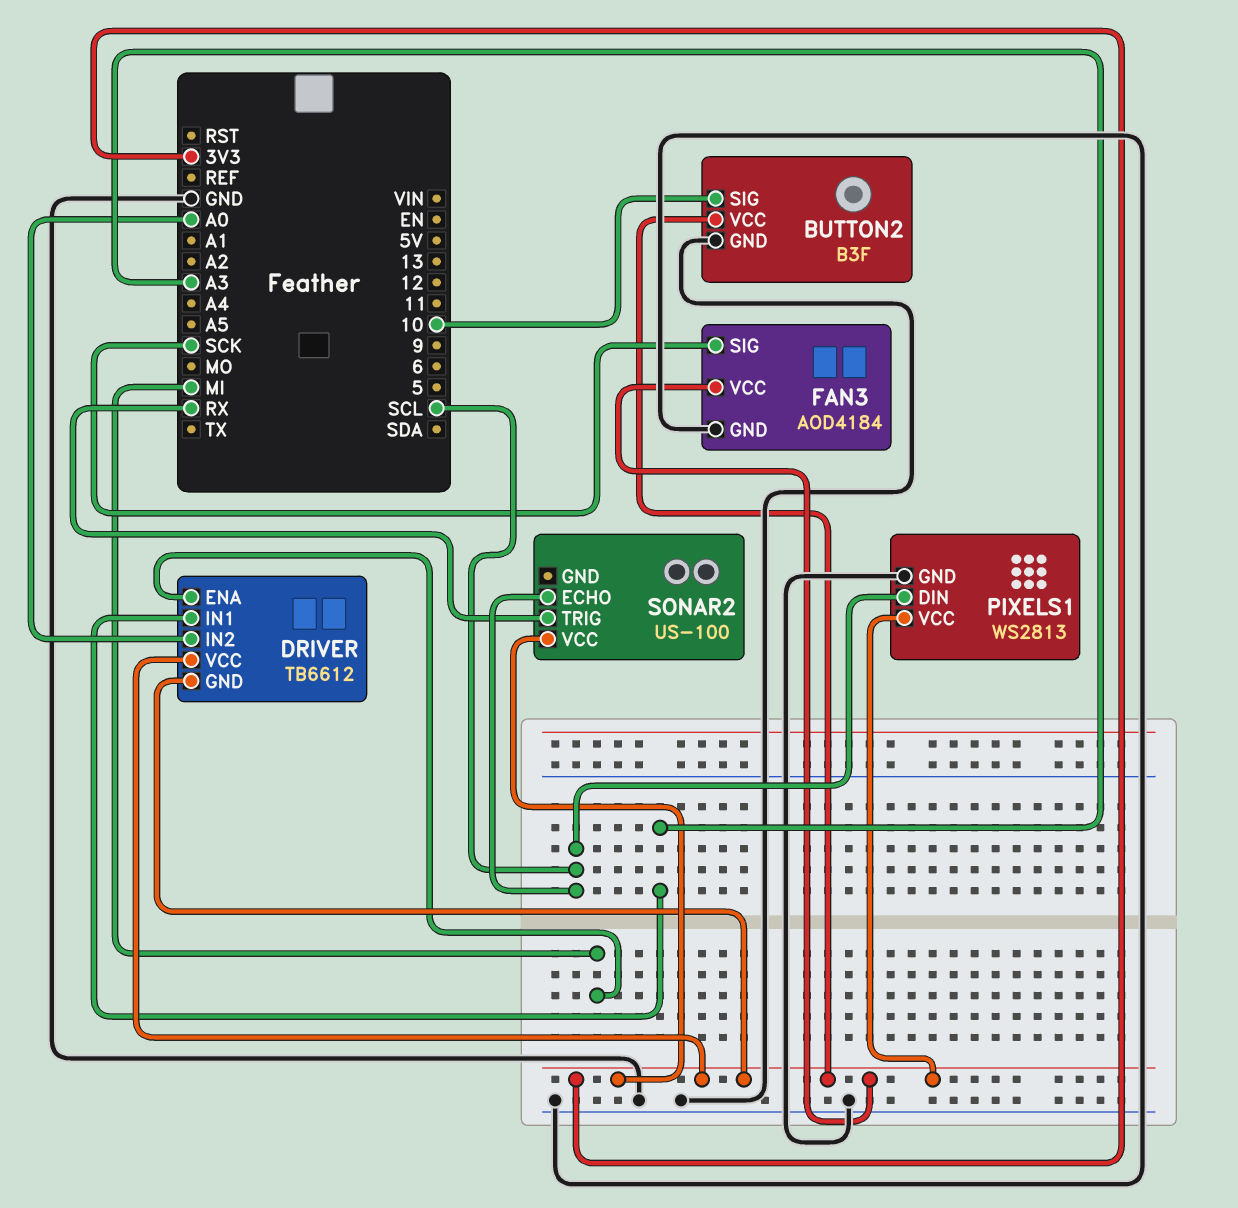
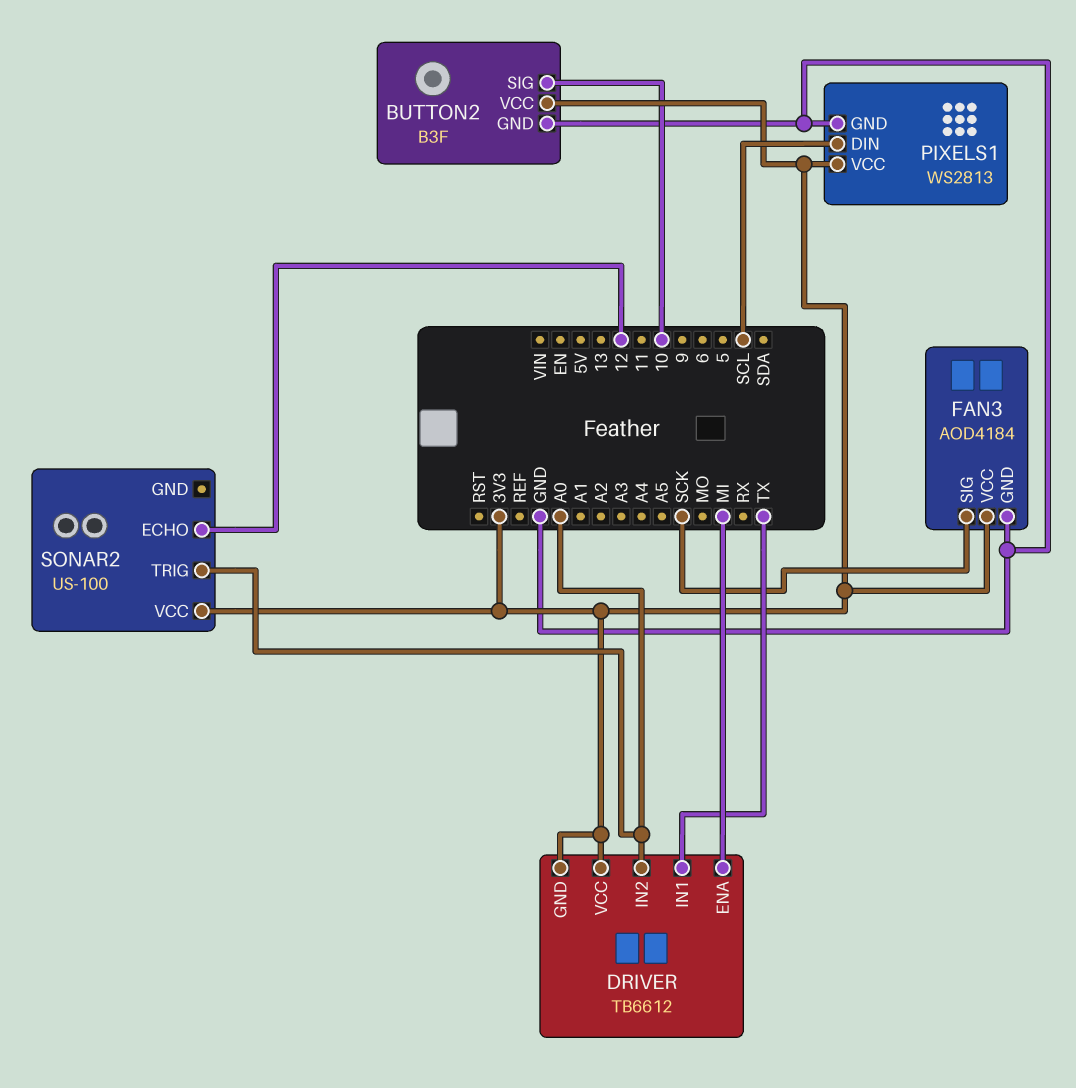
DRIVER pin IN1: A3 -> TX
SONAR2 pin ECHO: SCL -> 12
SONAR2 pin TRIG: RX -> A0

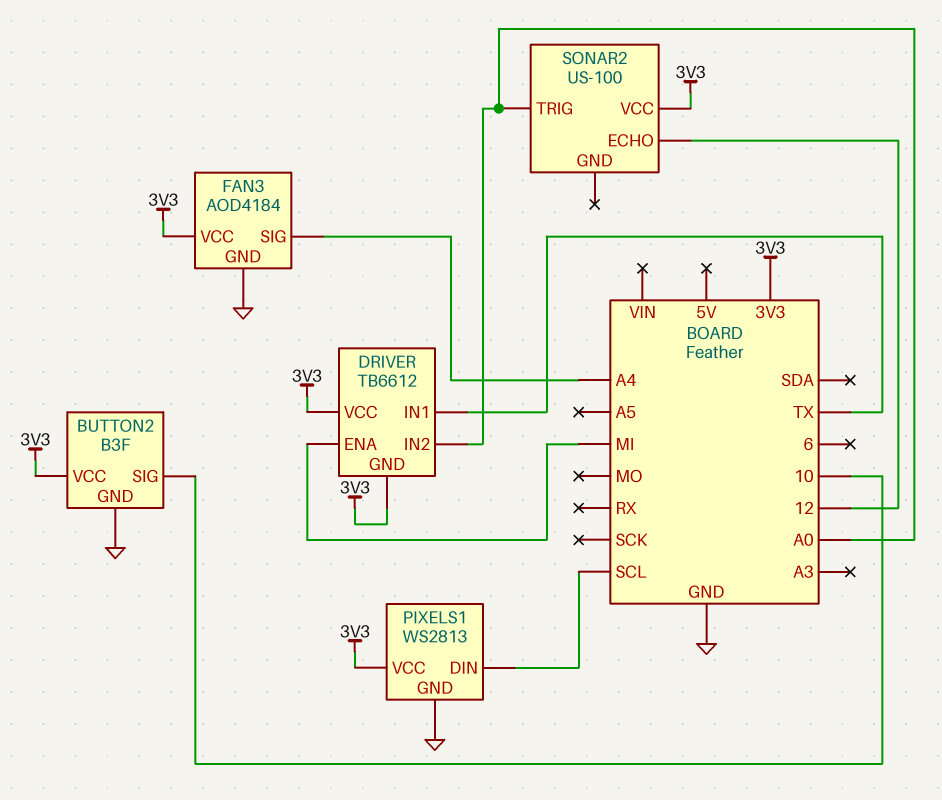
FAN3 pin SIG: SCK -> A4

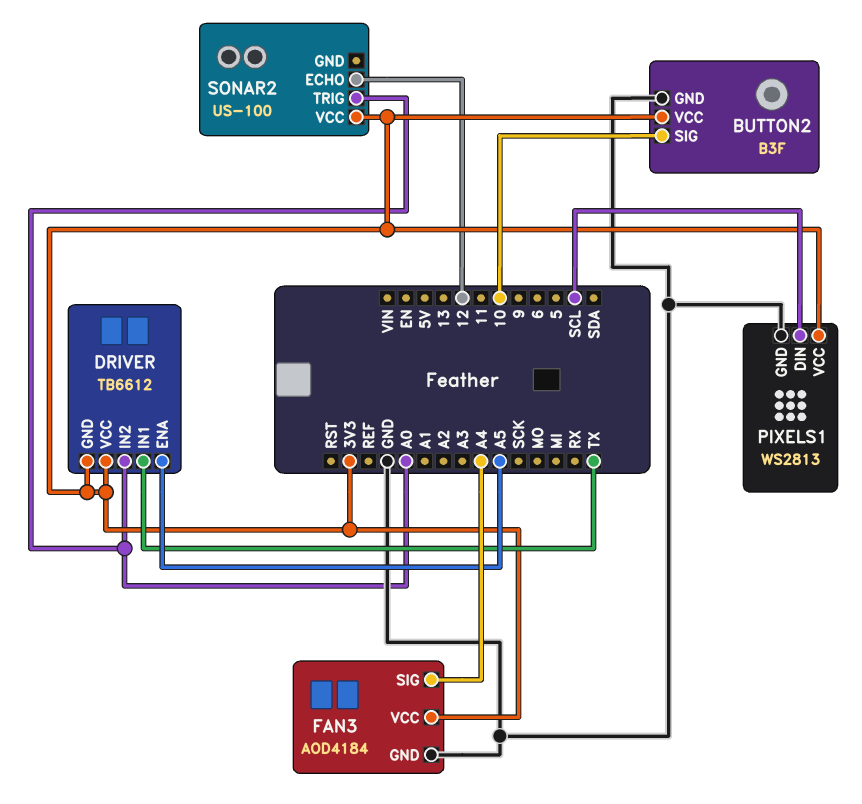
DRIVER pin ENA: MI -> A5

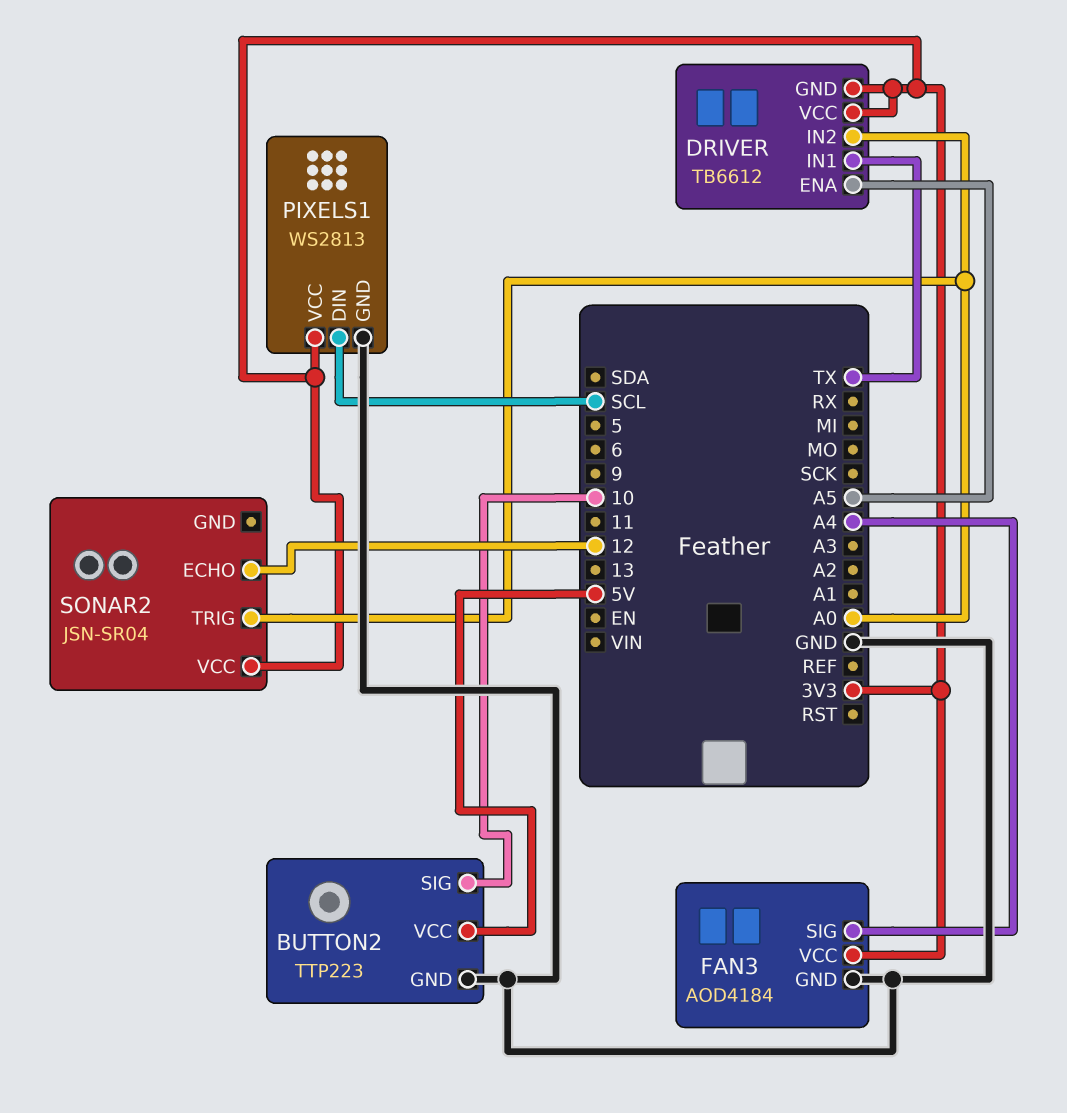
BUTTON2: B3F -> TTP223
BUTTON2 pin VCC: 3V3 -> 5V
SONAR2: US-100 -> JSN-SR04

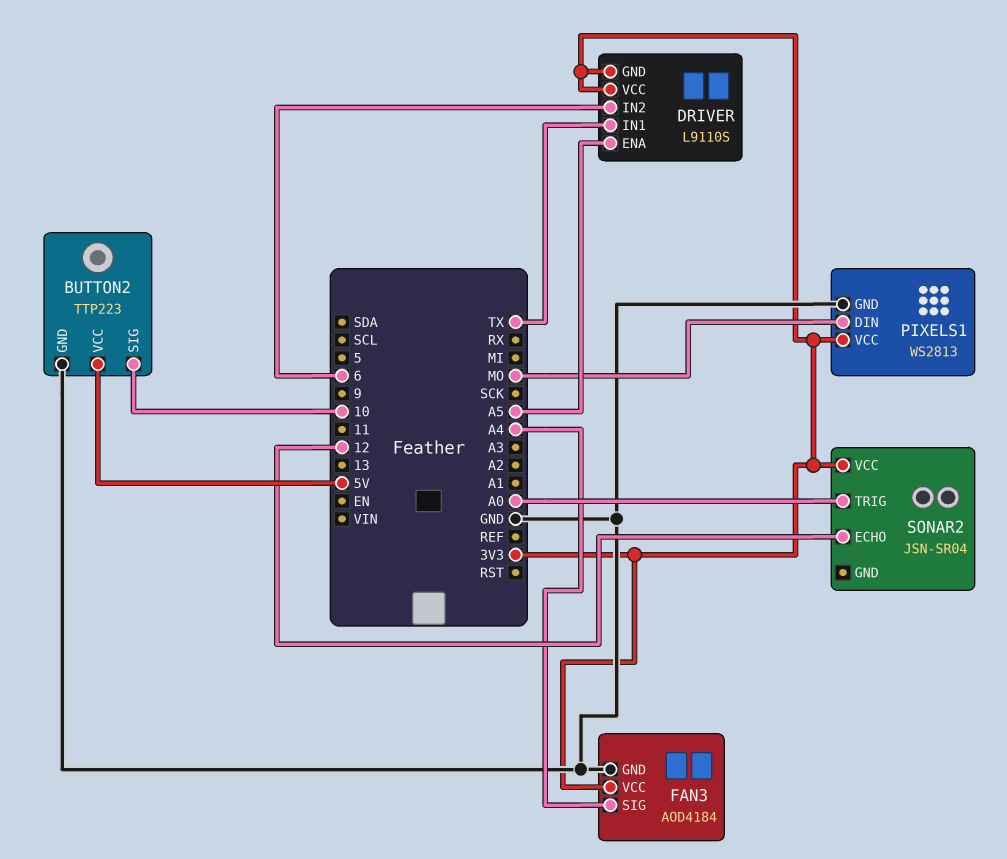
DRIVER: TB6612 -> L9110S
DRIVER pin IN2: A0 -> 6
PIXELS1 pin DIN: SCL -> MO

